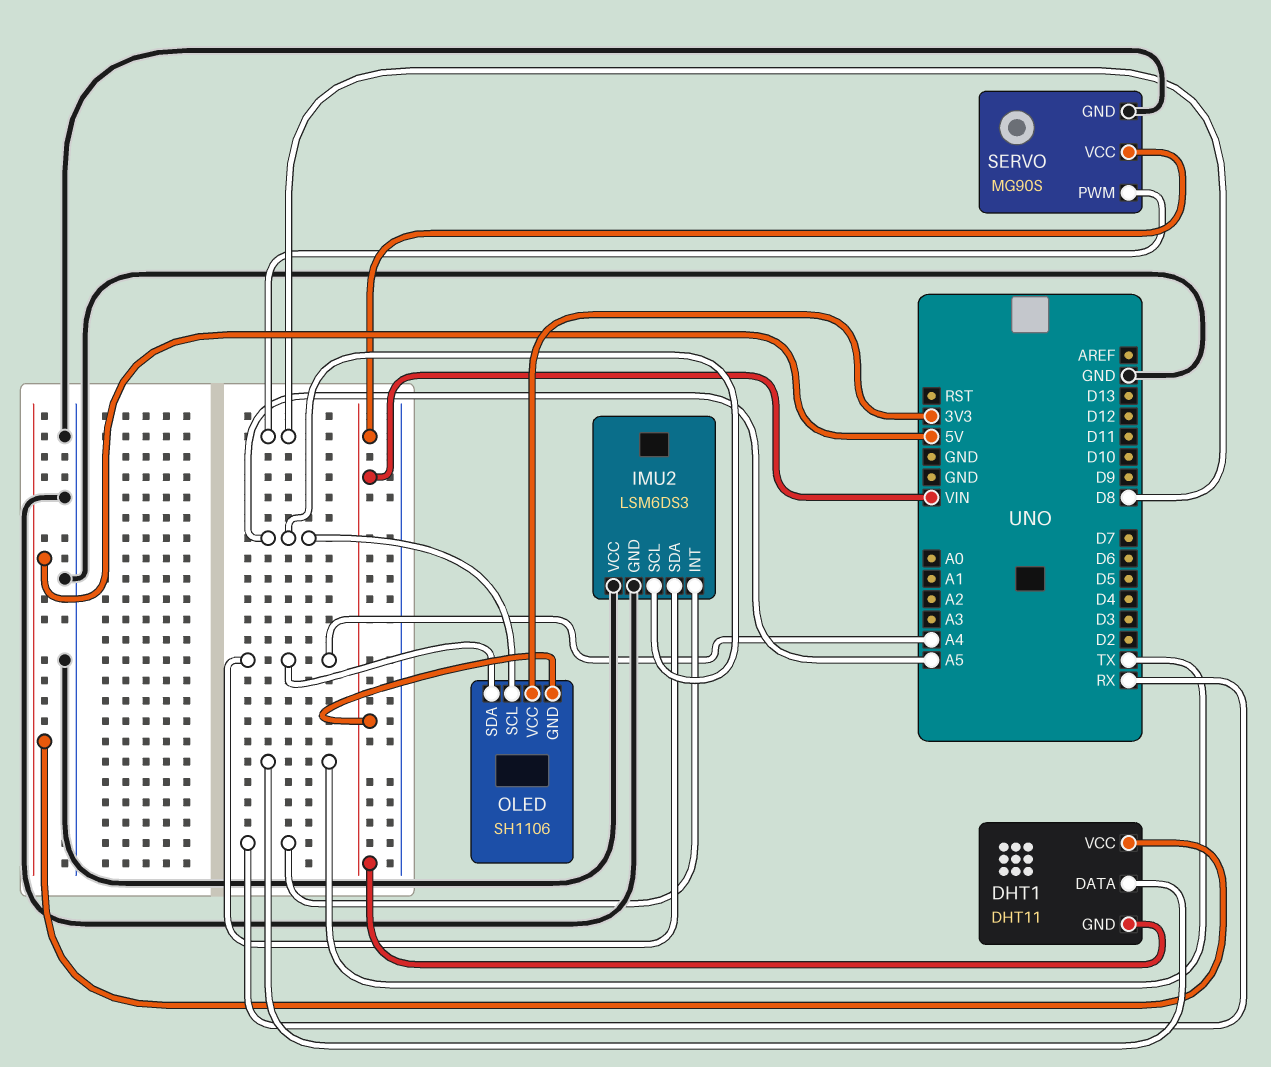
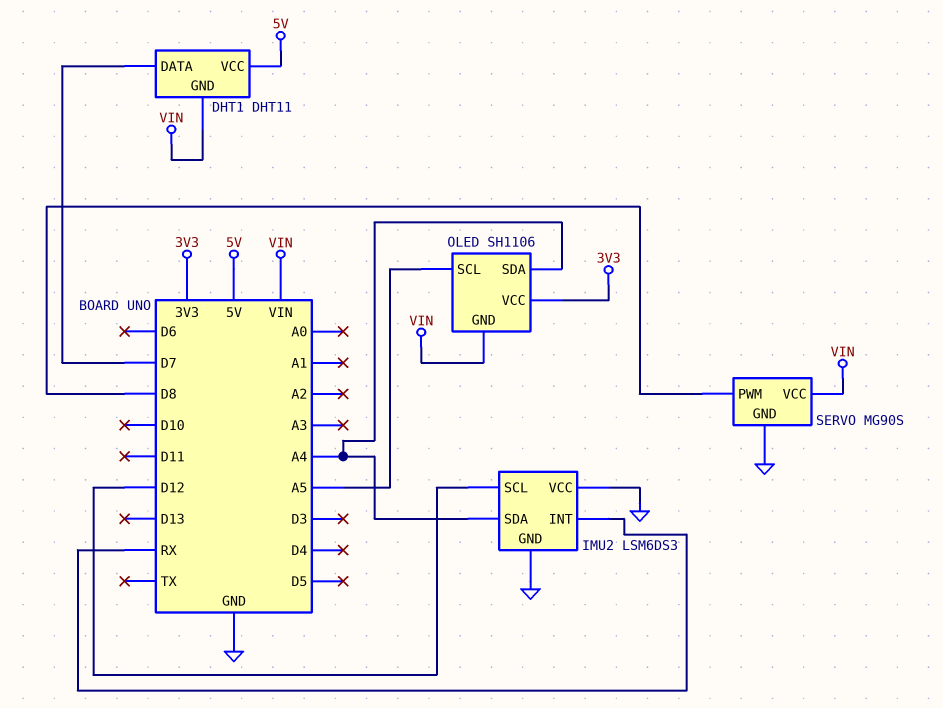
DHT1 pin DATA: TX -> D7
IMU2 pin SCL: A5 -> D12

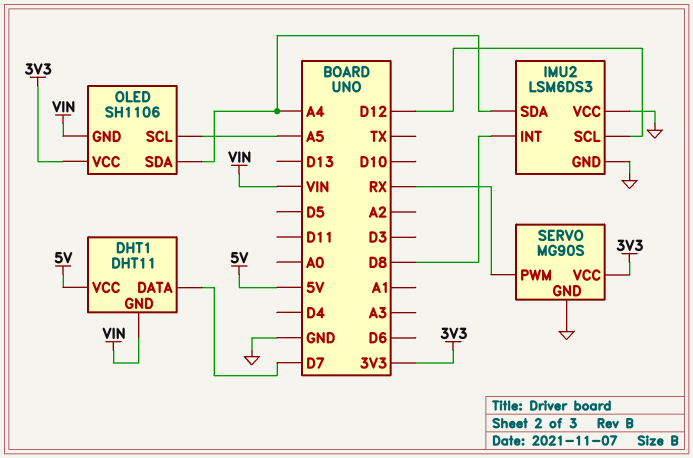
IMU2 pin INT: RX -> D8
SERVO pin PWM: D8 -> RX
SERVO pin VCC: VIN -> 3V3

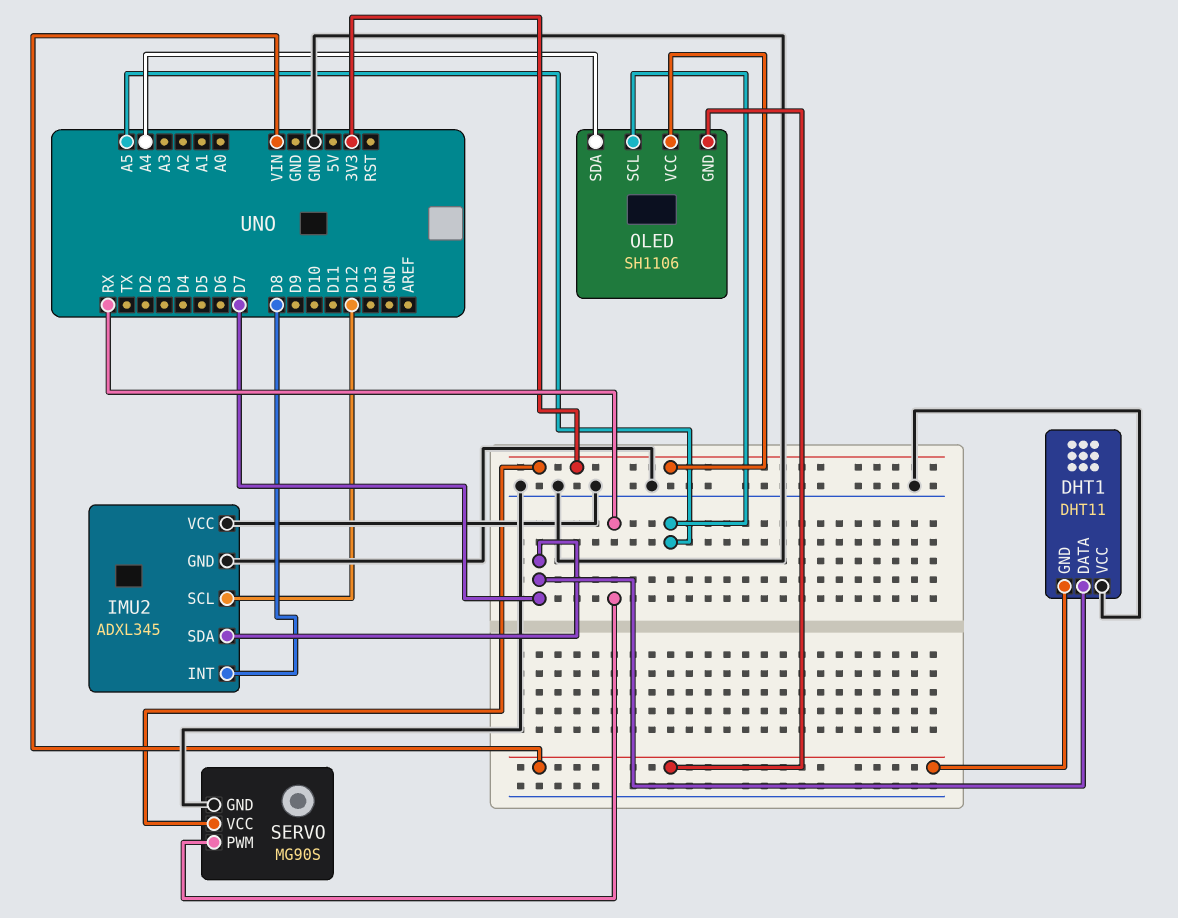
DHT1 pin VCC: 5V -> GND
IMU2: LSM6DS3 -> ADXL345
IMU2 pin SDA: A4 -> D7

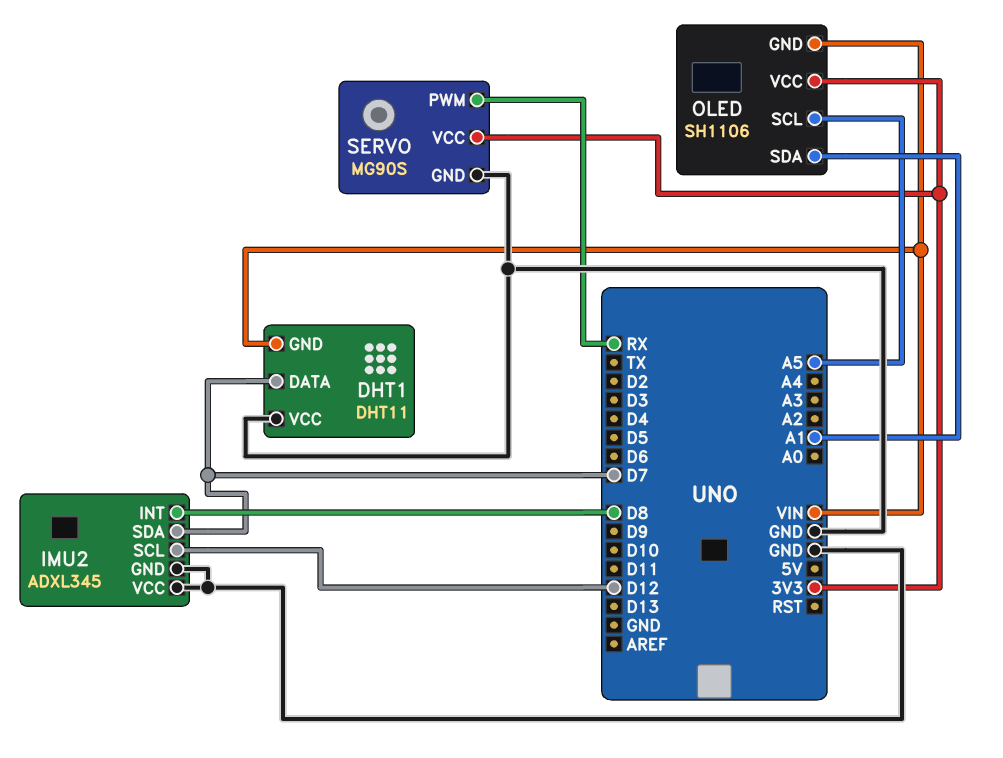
OLED pin SDA: A4 -> A1

